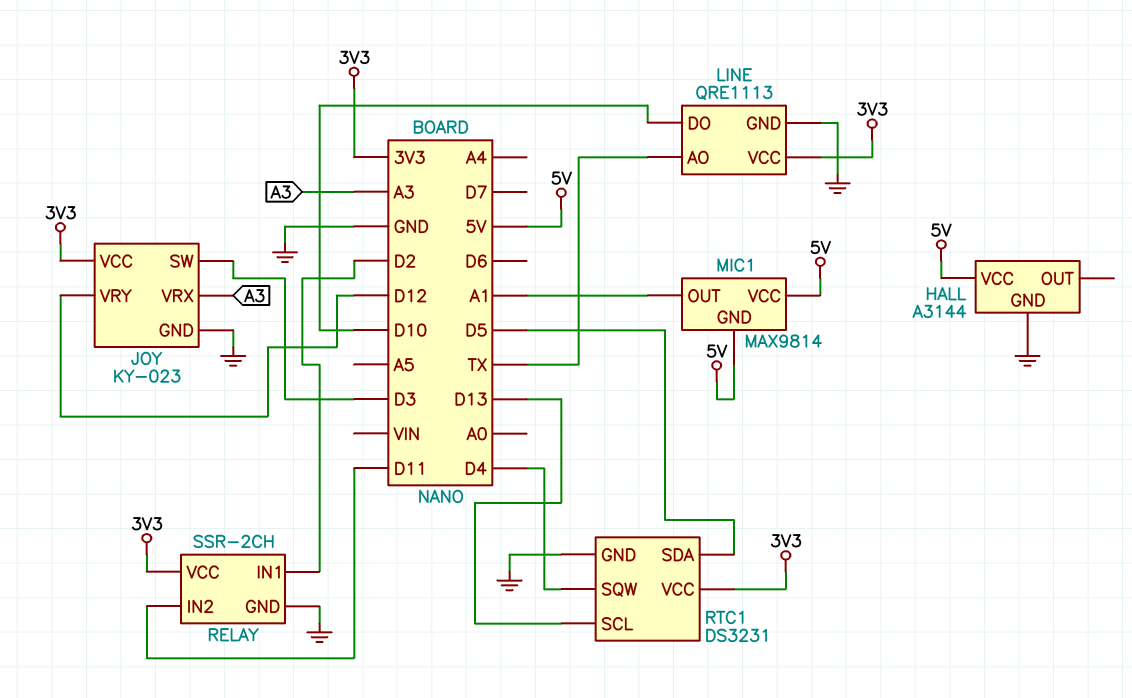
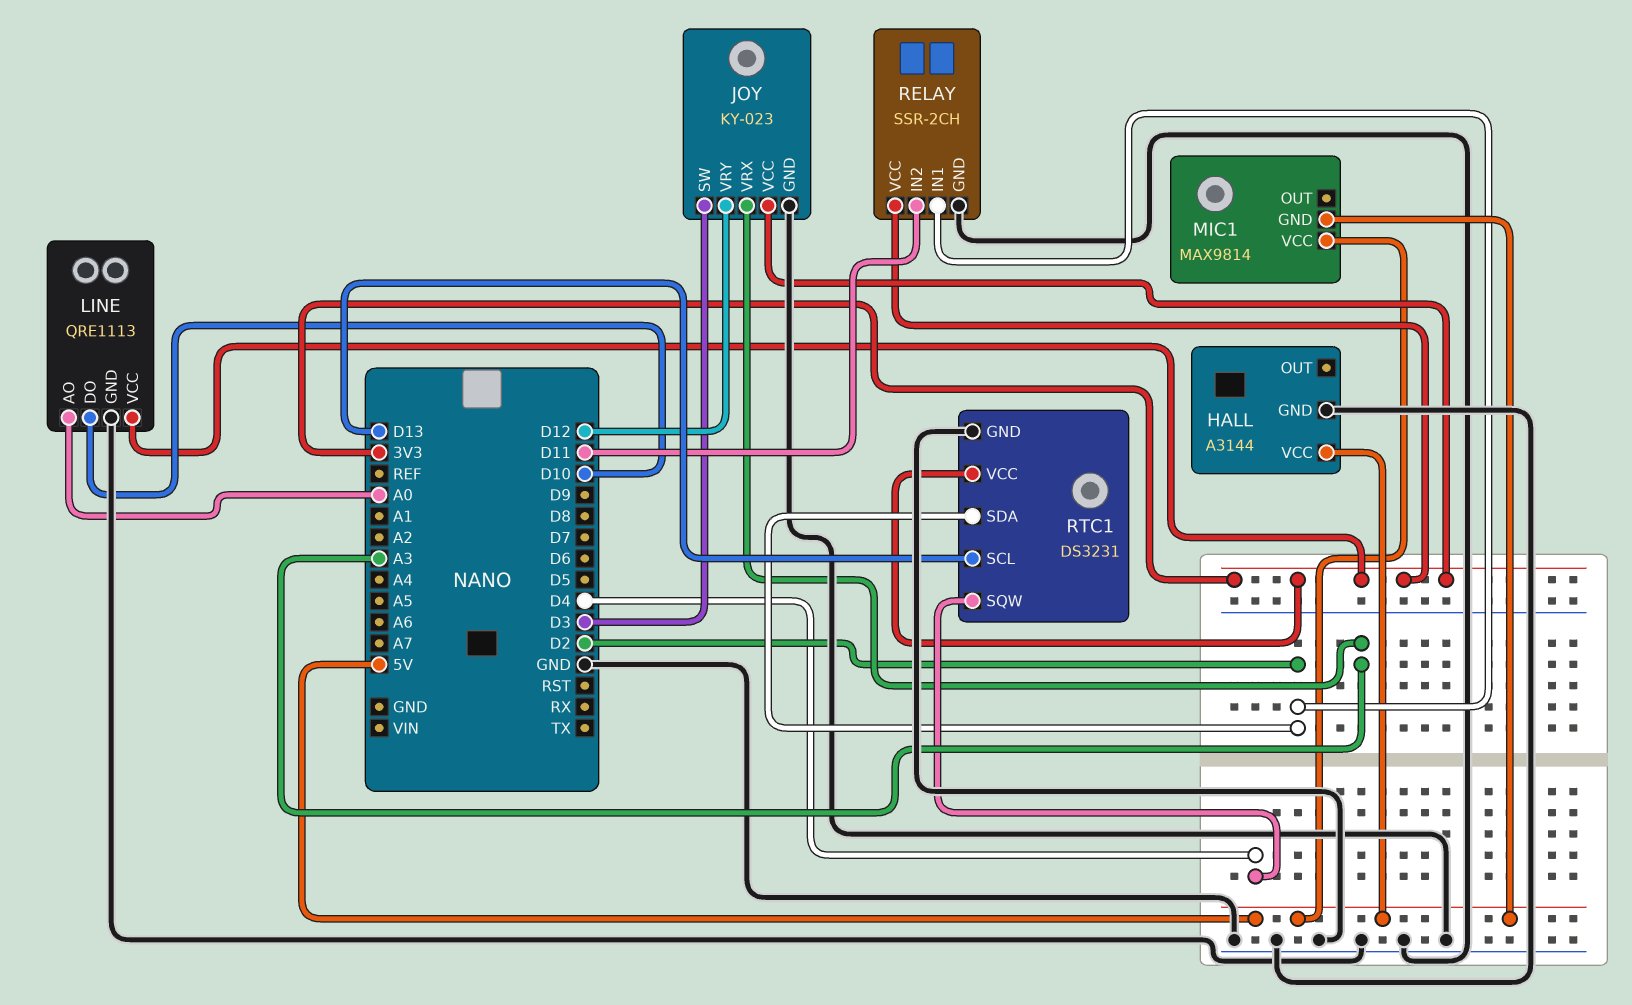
LINE pin AO: TX -> A0
MIC1 pin OUT: A1 -> none
RTC1 pin SDA: D5 -> D2

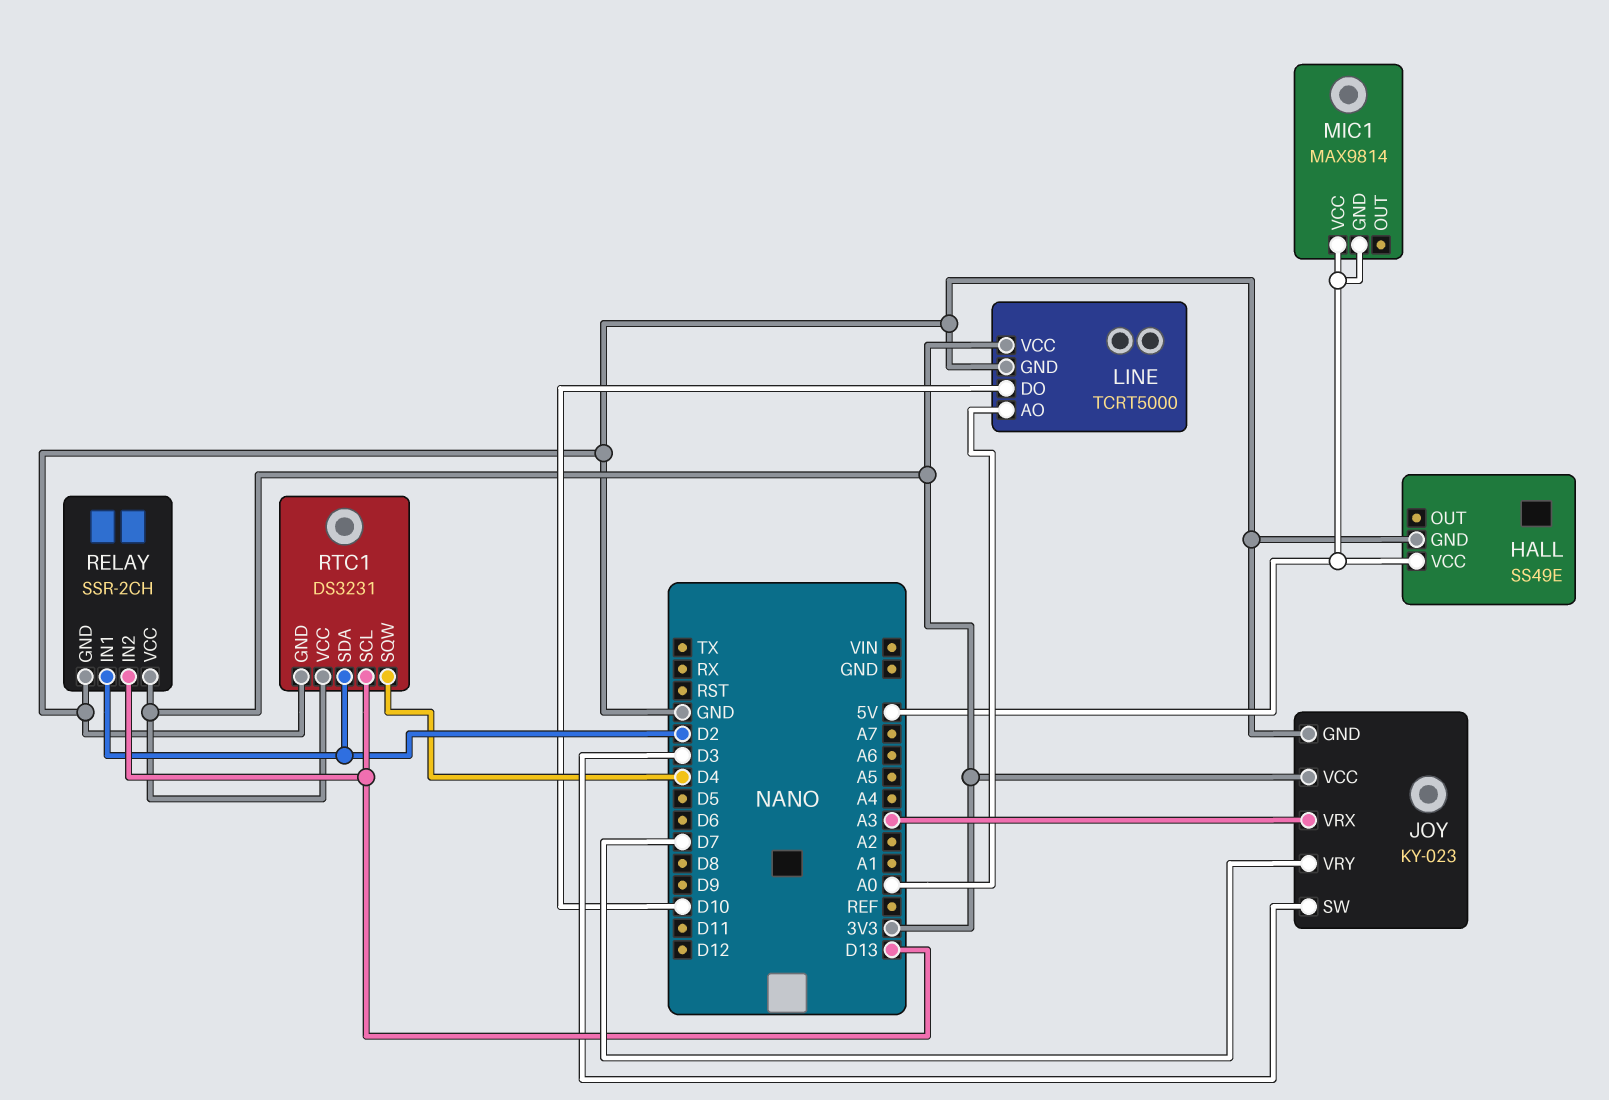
HALL: A3144 -> SS49E
JOY pin VRY: D12 -> D7
LINE: QRE1113 -> TCRT5000
RELAY pin IN2: D11 -> D13

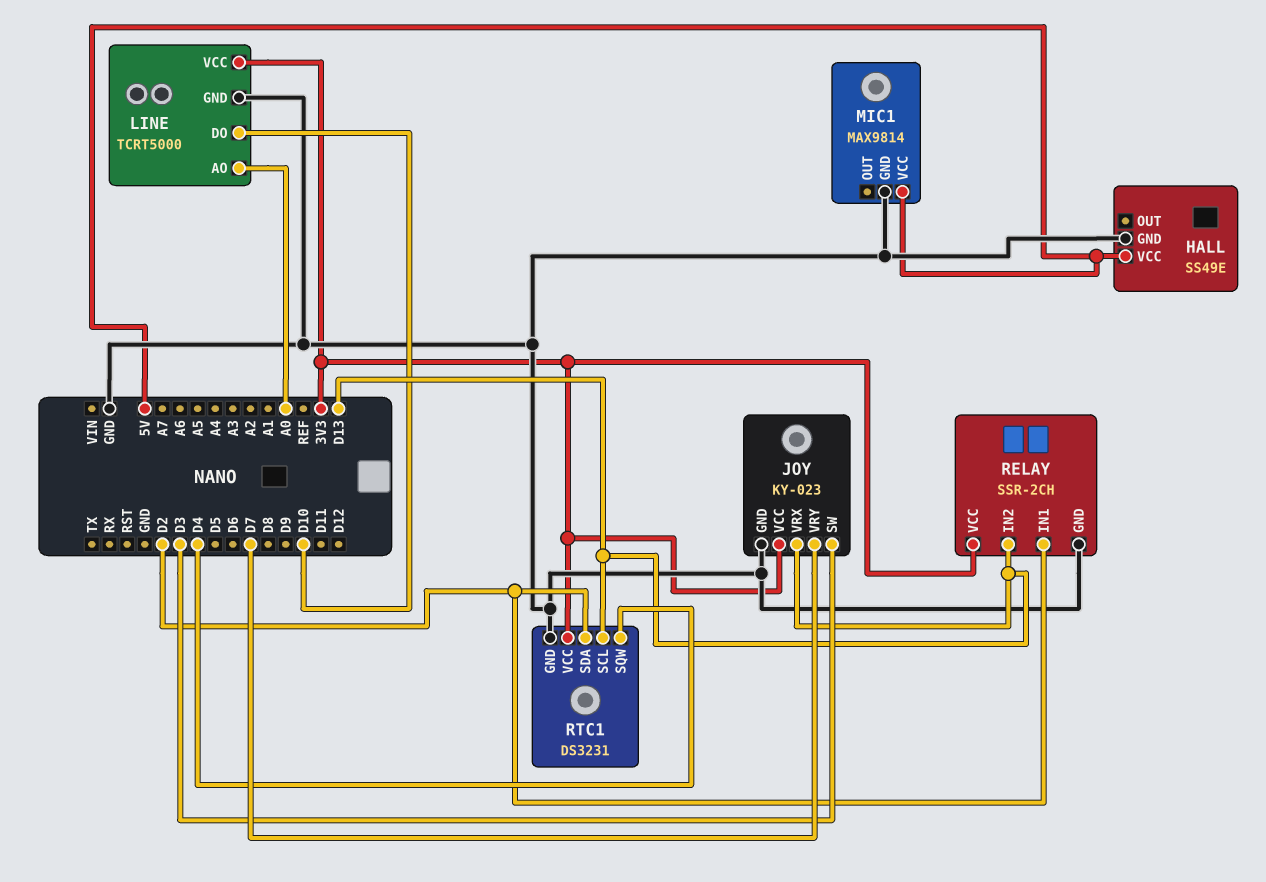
JOY pin VRX: A3 -> D13
MIC1 pin GND: 5V -> GND

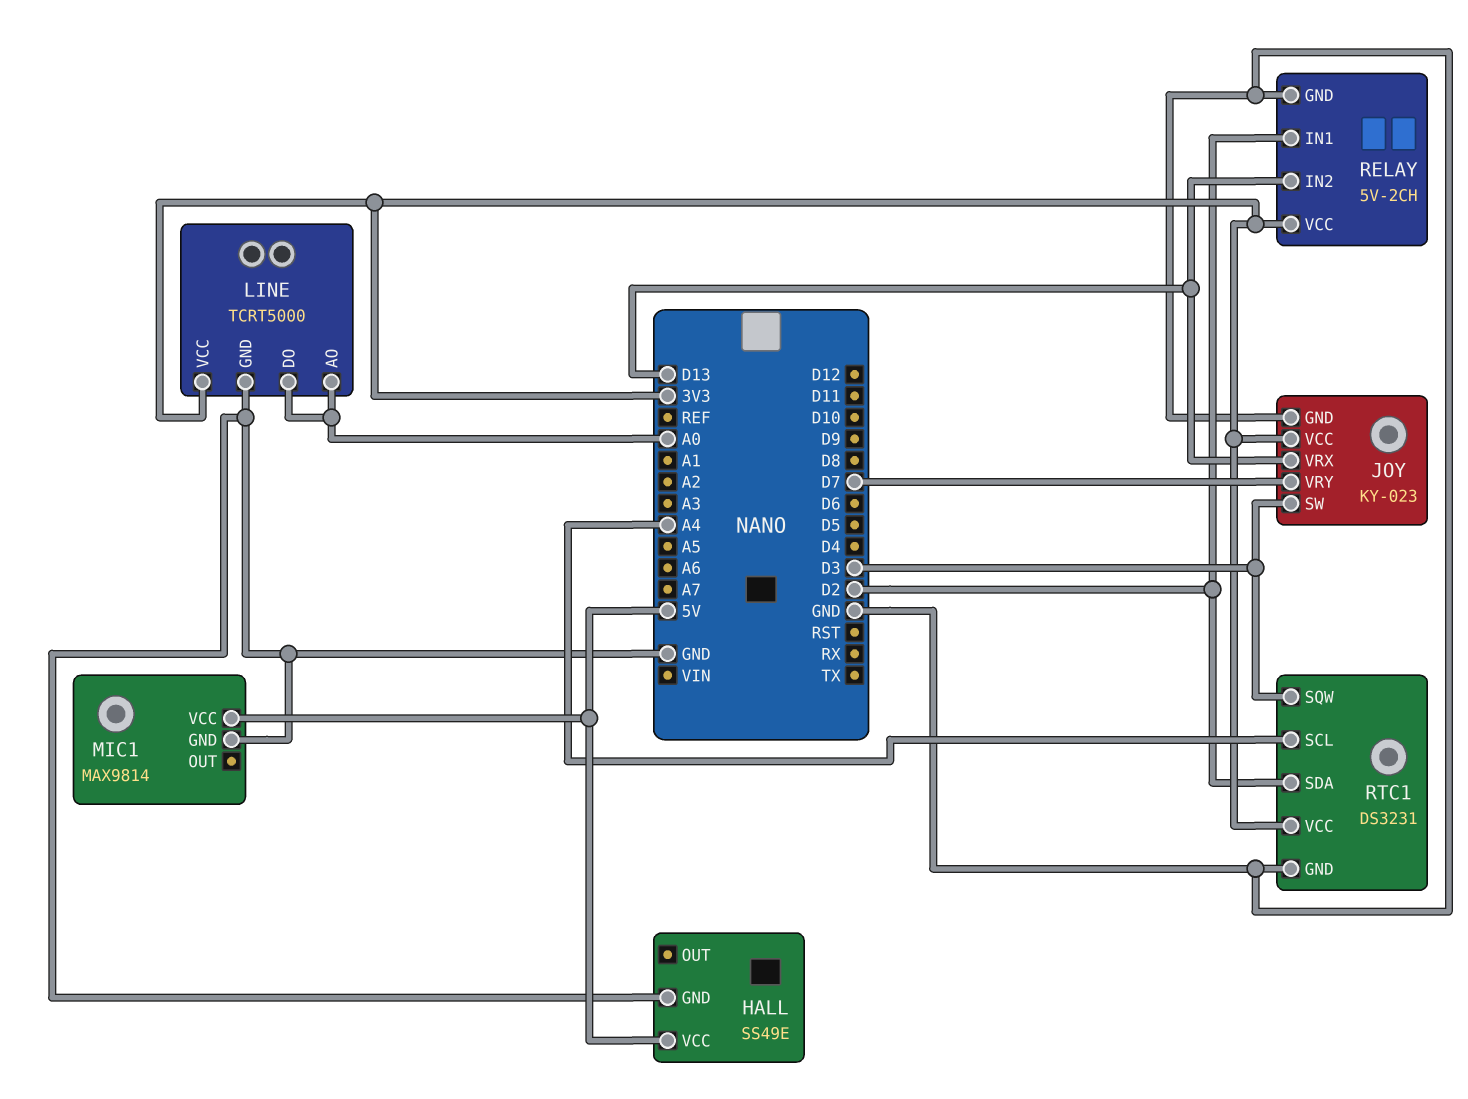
LINE pin DO: D10 -> A0
RELAY: SSR-2CH -> 5V-2CH
RTC1 pin SCL: D13 -> A4
RTC1 pin SQW: D4 -> D3

